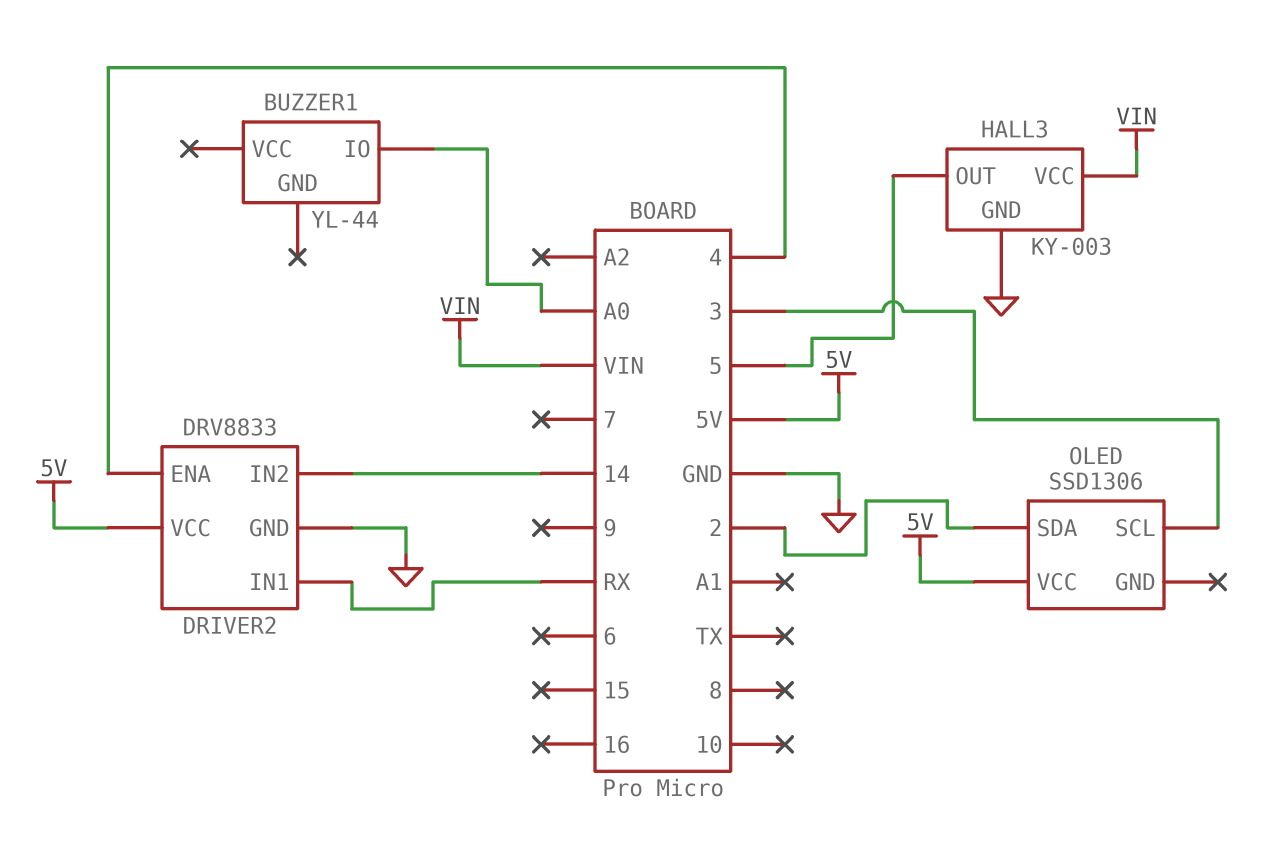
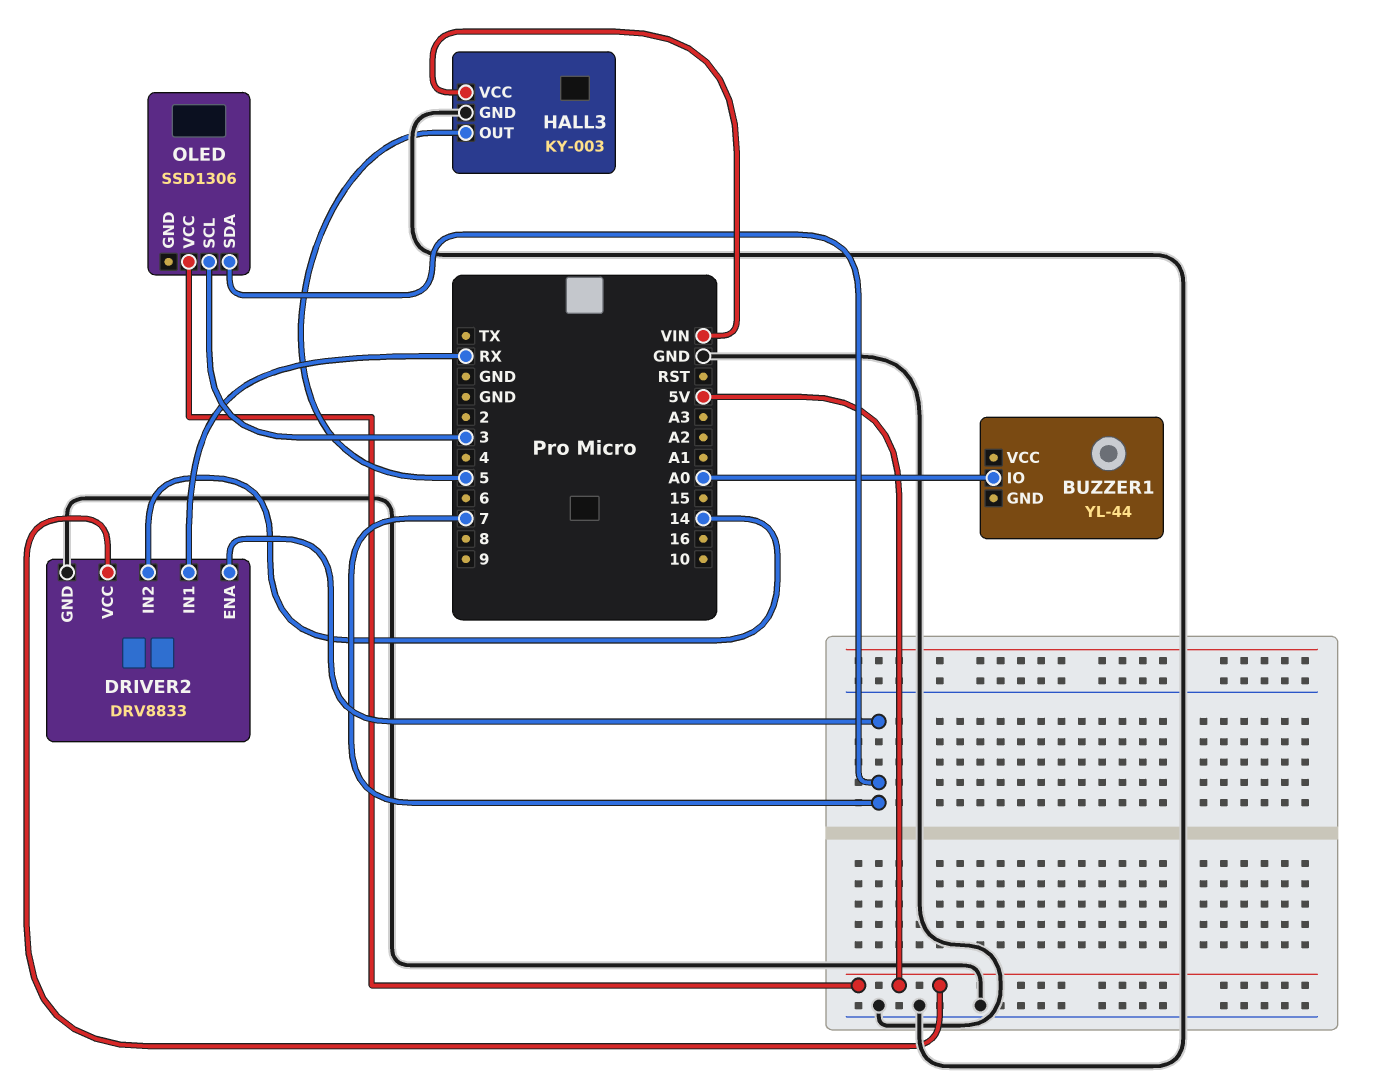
DRIVER2 pin ENA: 4 -> 7
OLED pin SDA: 2 -> 7

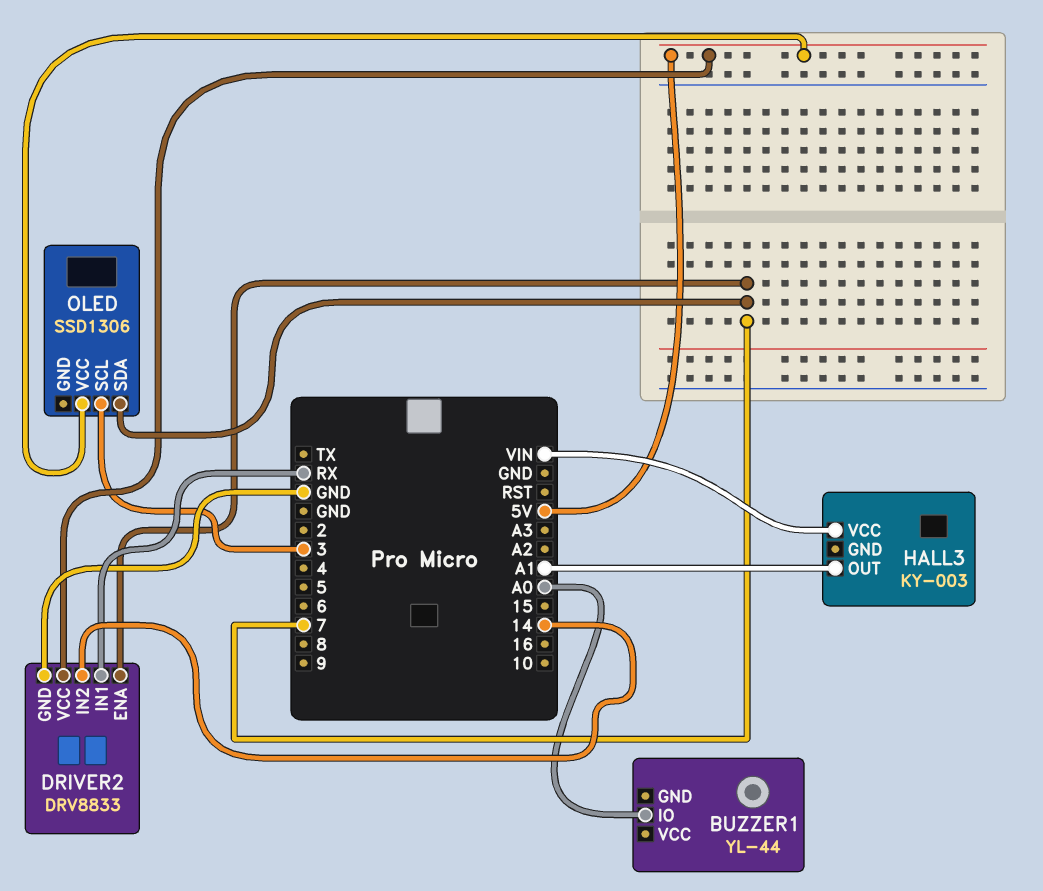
HALL3 pin GND: GND -> none
HALL3 pin OUT: 5 -> A1

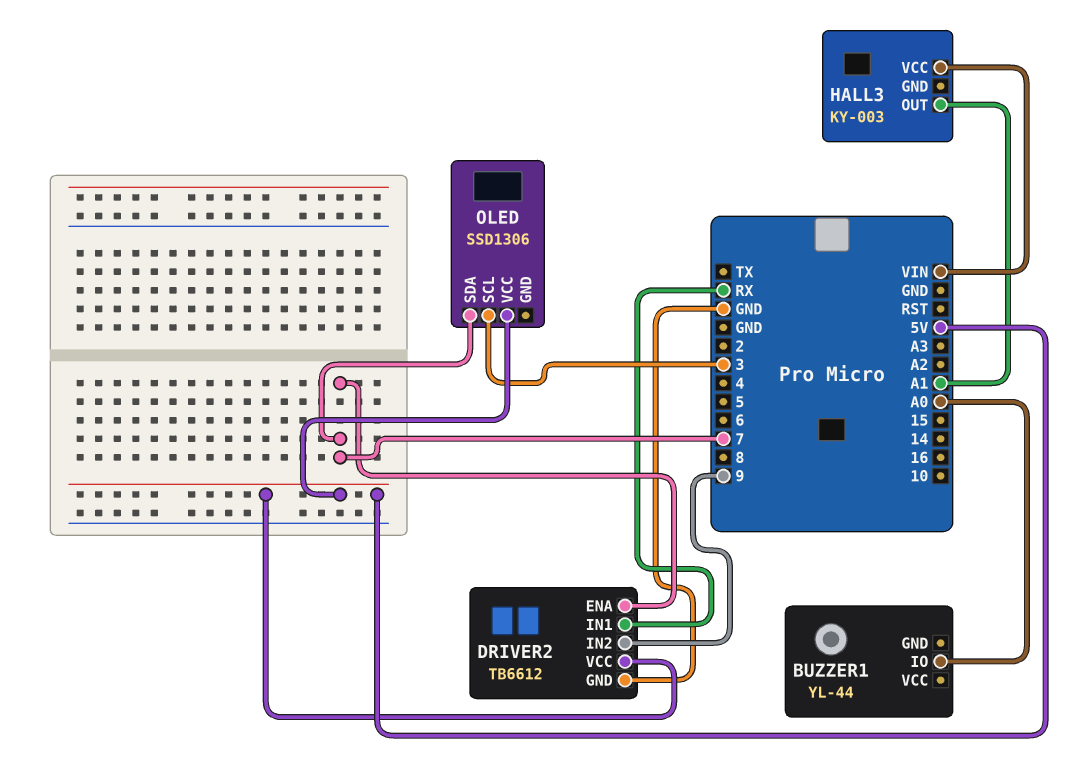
DRIVER2: DRV8833 -> TB6612
DRIVER2 pin IN2: 14 -> 9

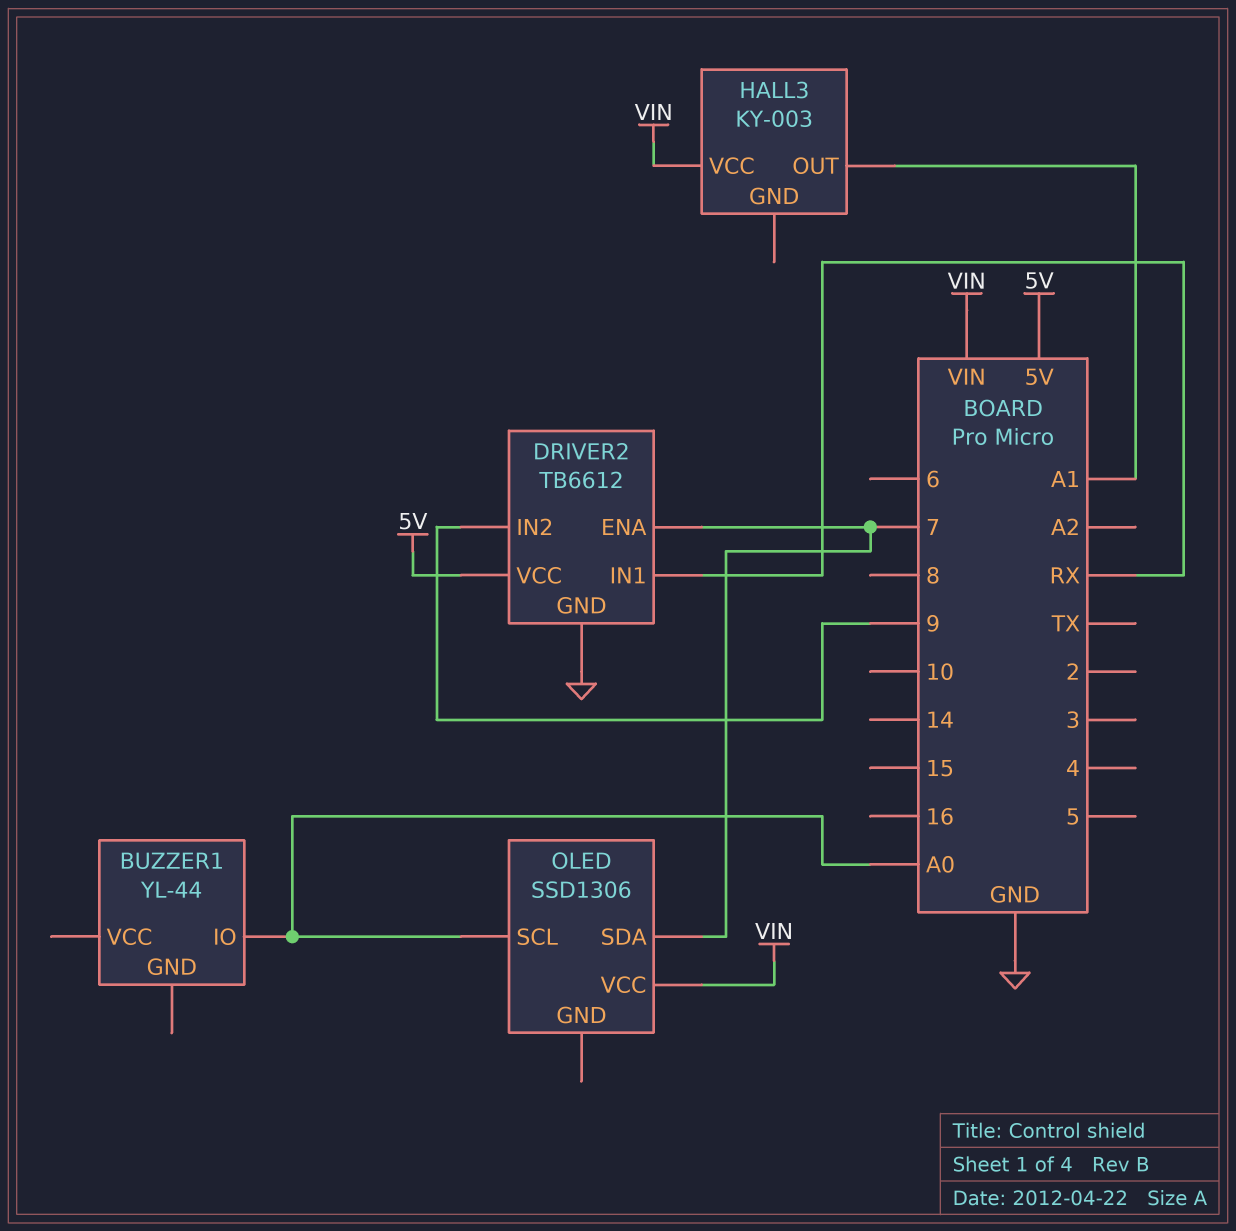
OLED pin SCL: 3 -> A0
OLED pin VCC: 5V -> VIN

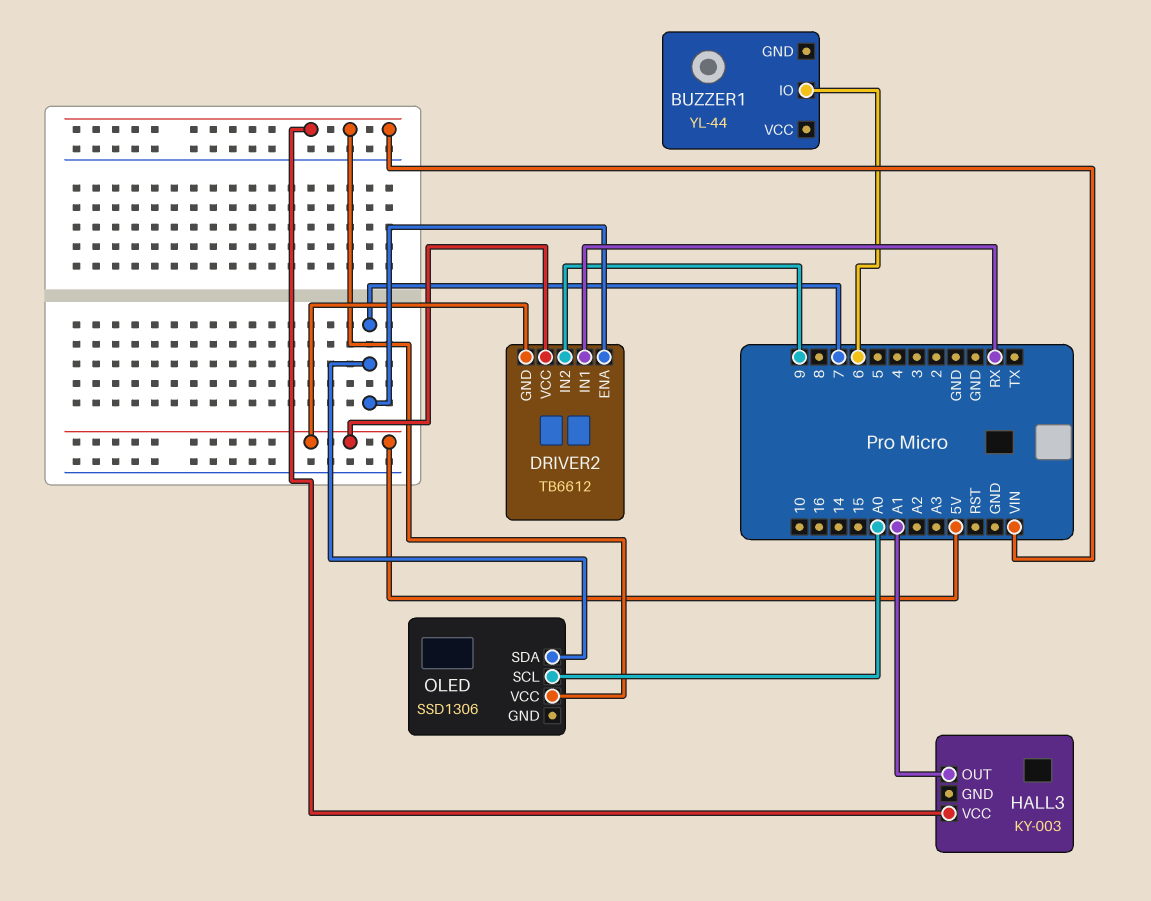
BUZZER1 pin IO: A0 -> 6
DRIVER2 pin GND: GND -> 5V

